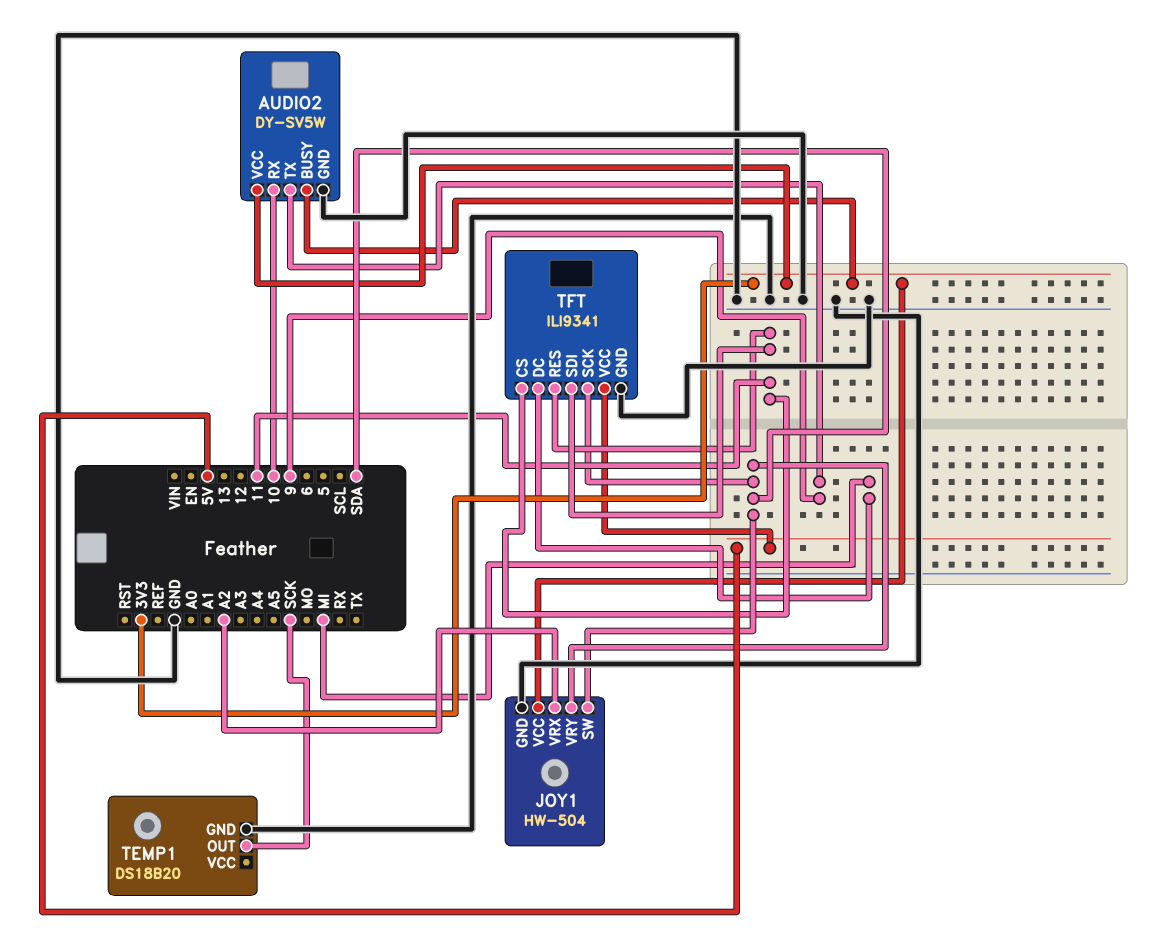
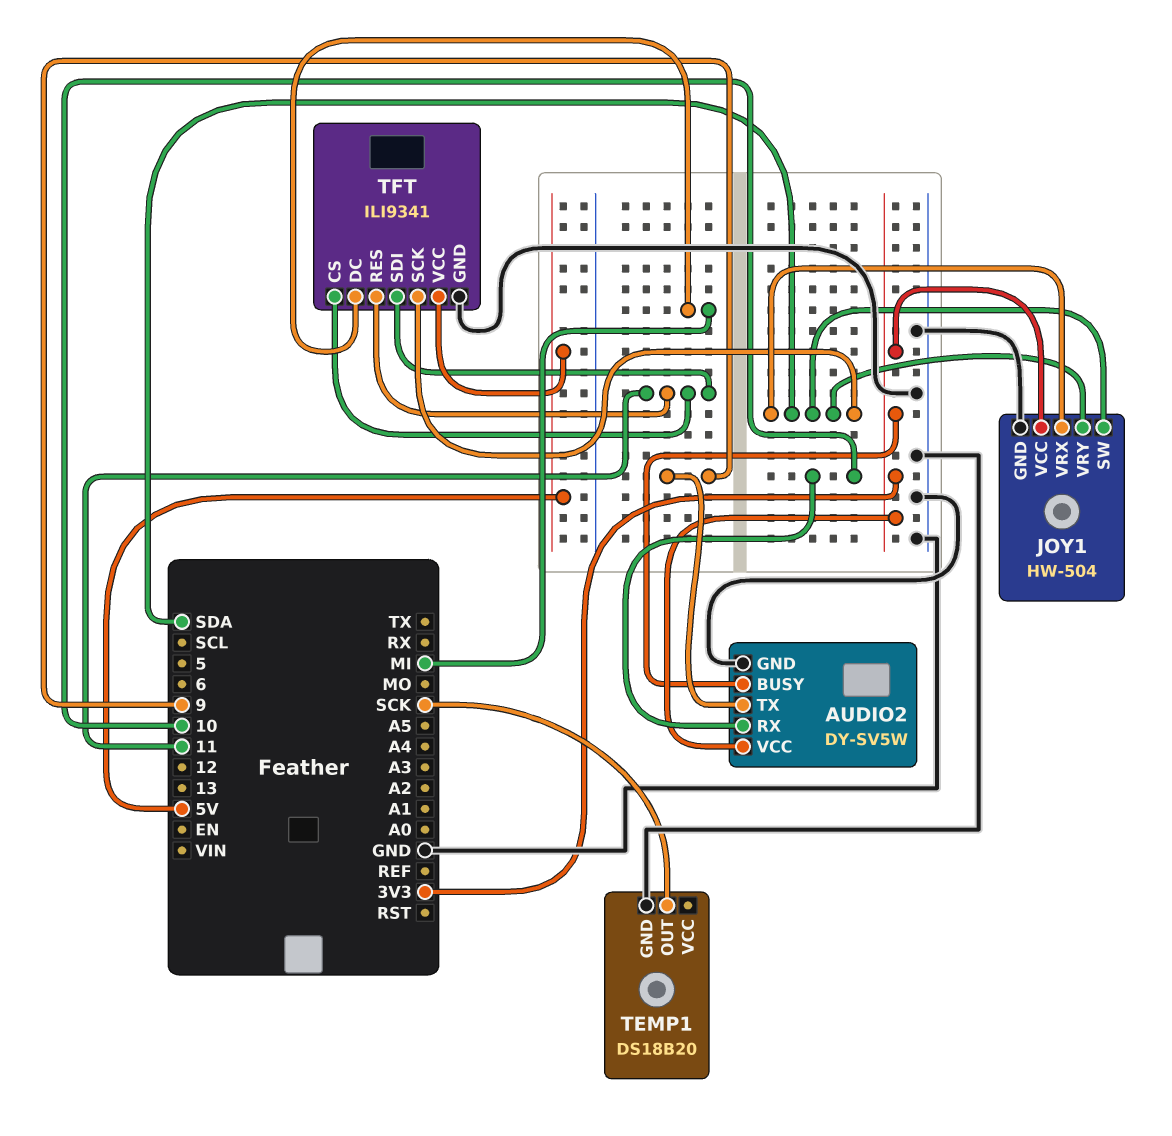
JOY1 pin VRX: A2 -> SDA

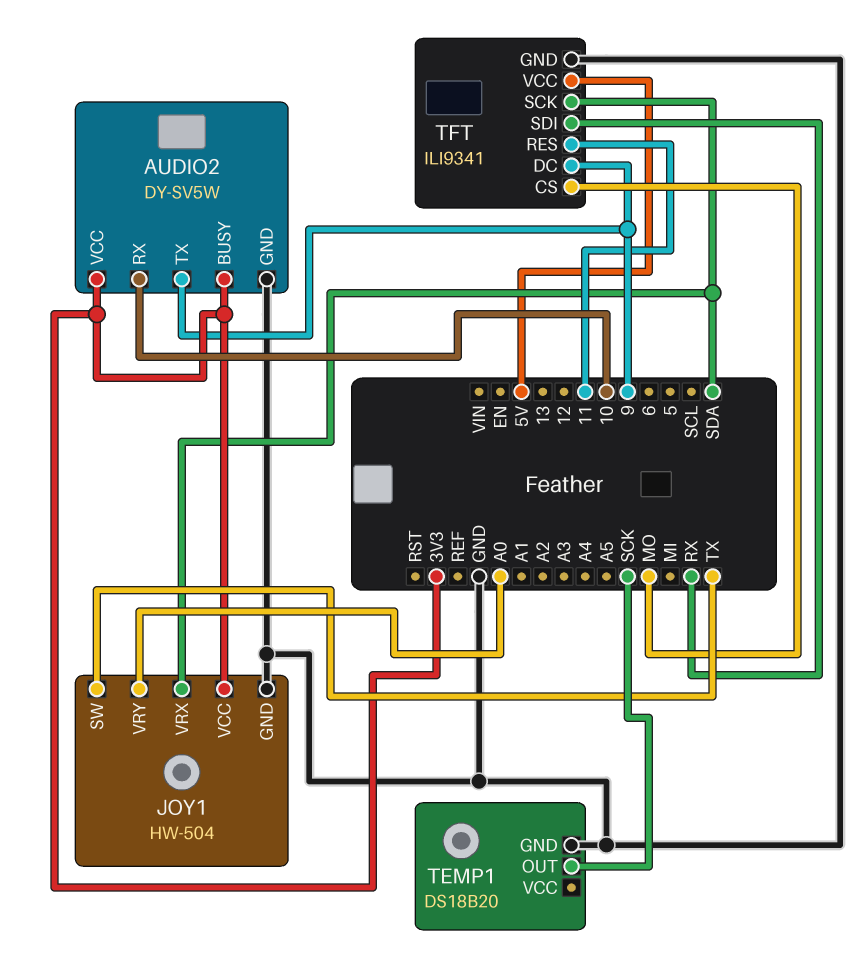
JOY1 pin SW: SDA -> TX
JOY1 pin VRY: SDA -> A0
TFT pin CS: 11 -> MO
TFT pin DC: MI -> 9
TFT pin SDI: 11 -> RX

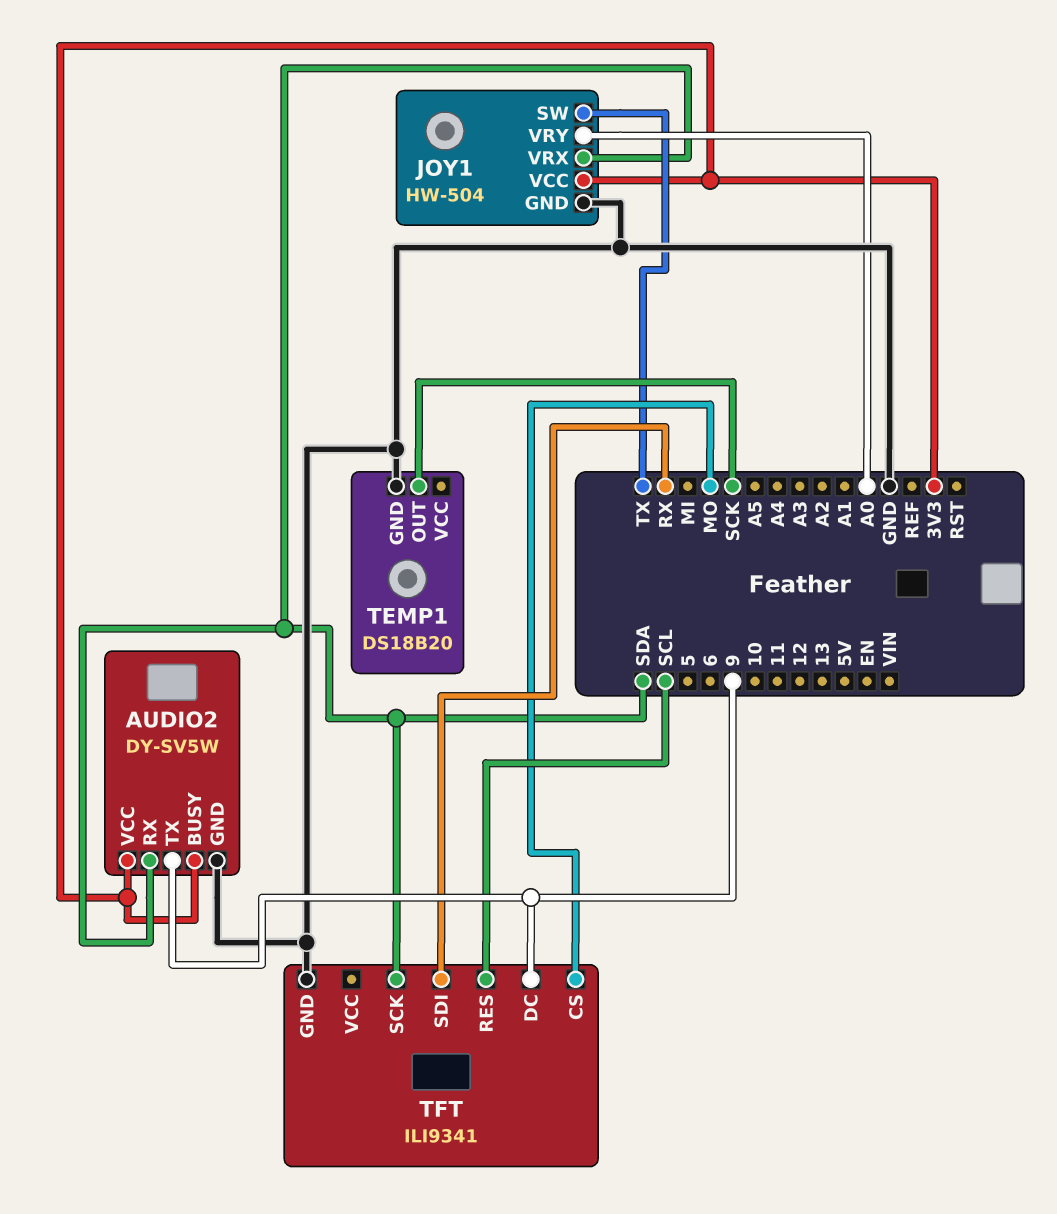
AUDIO2 pin RX: 10 -> SDA
TFT pin RES: 11 -> SCL
TFT pin VCC: 5V -> none

